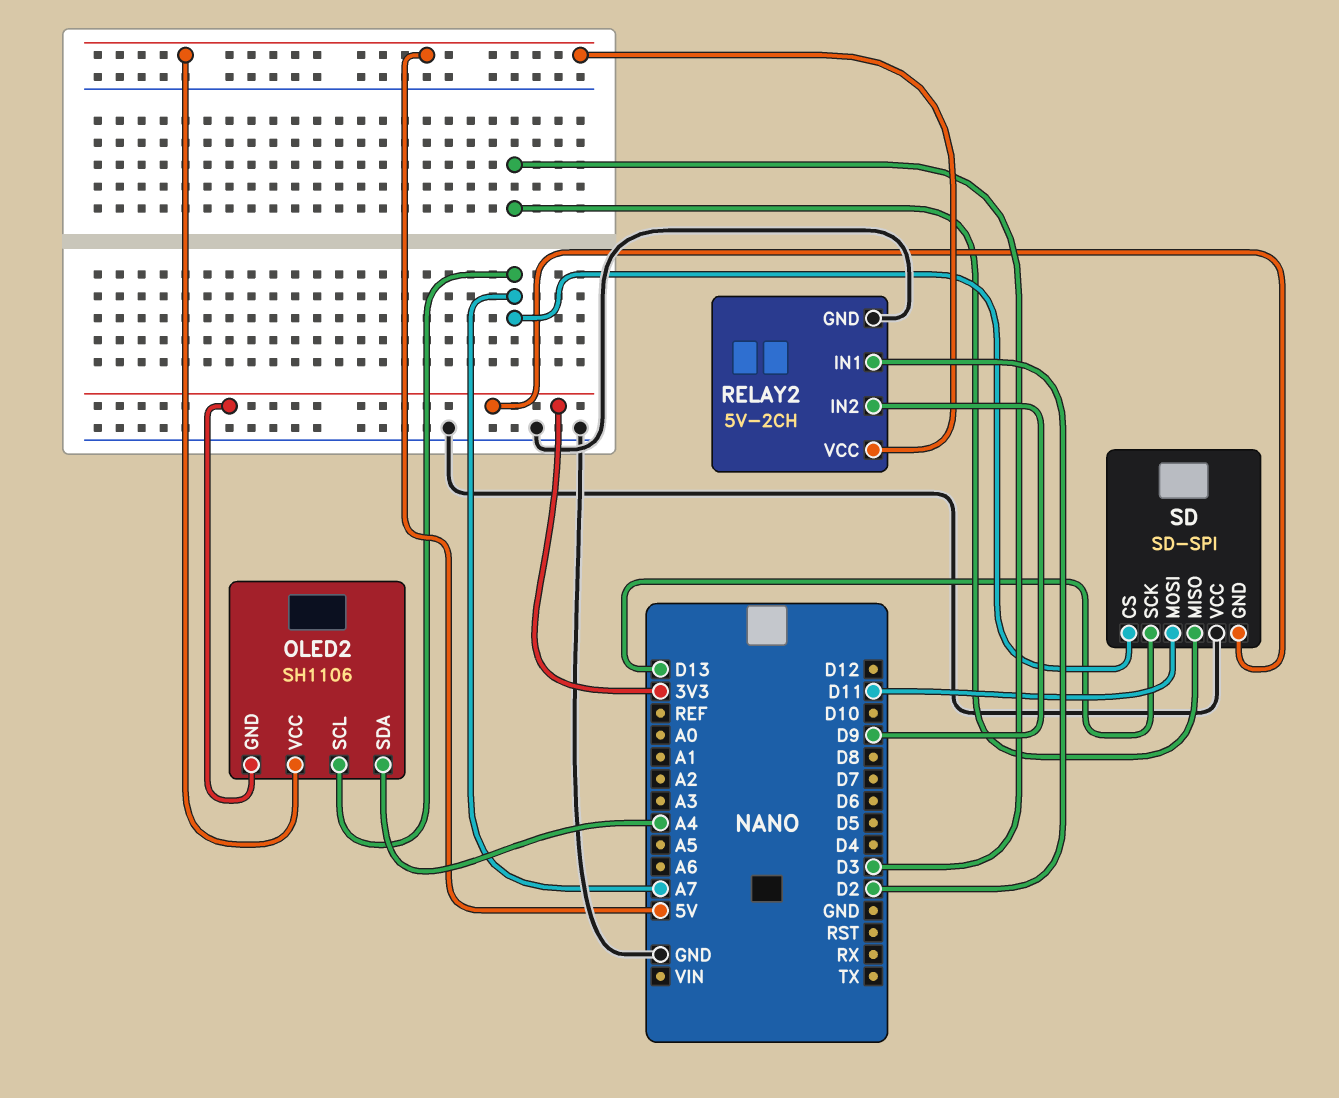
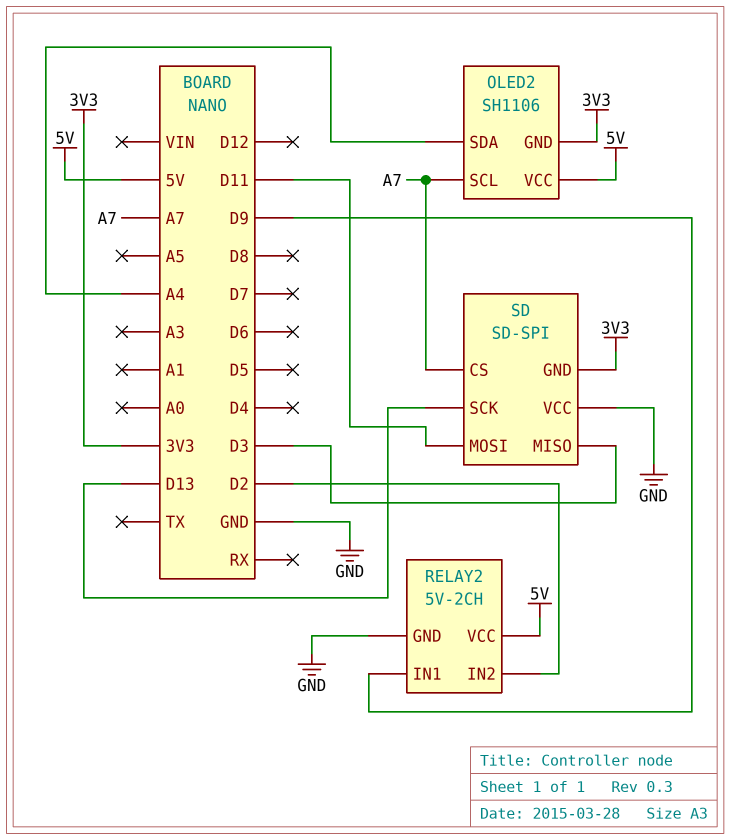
RELAY2 pin IN1: D2 -> D9
RELAY2 pin IN2: D9 -> D2

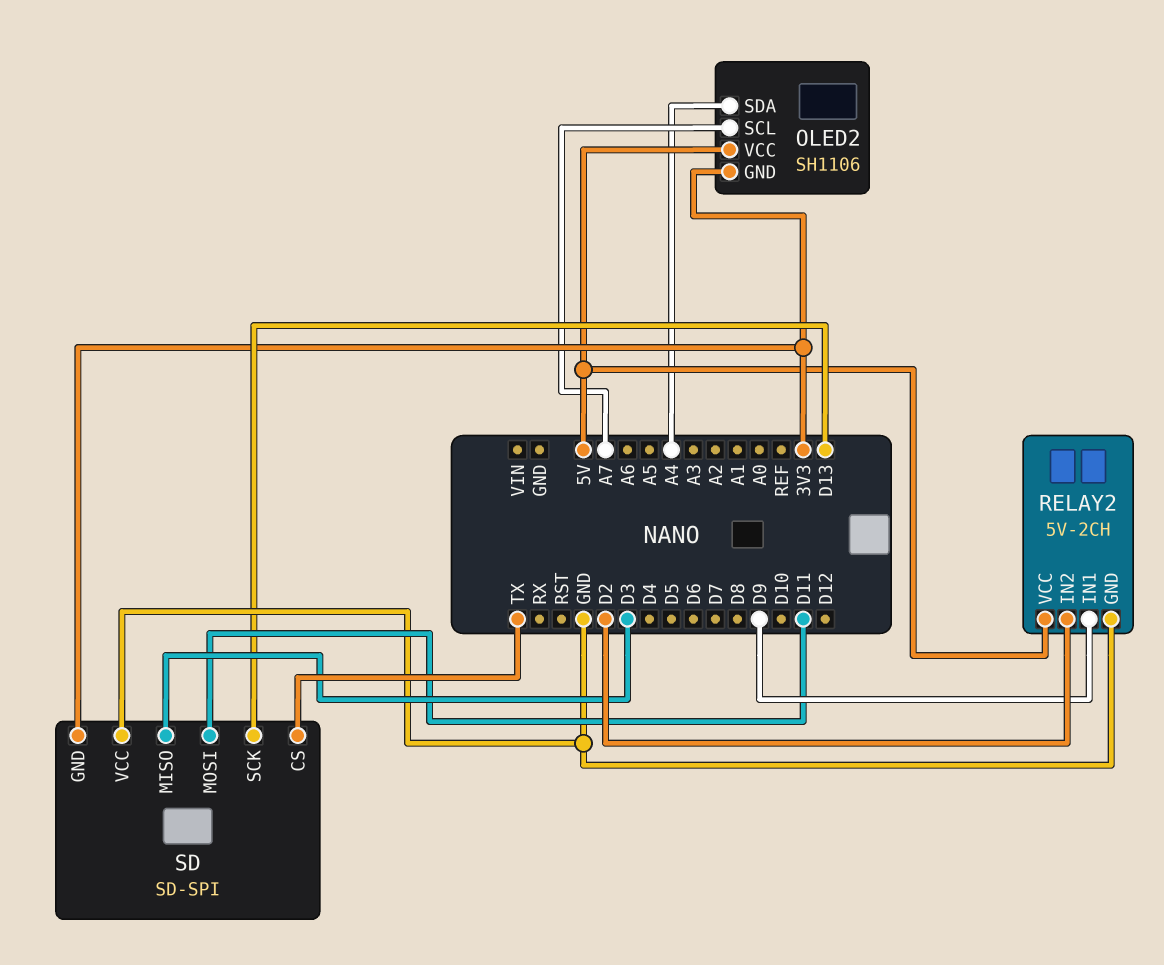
SD pin CS: A7 -> TX

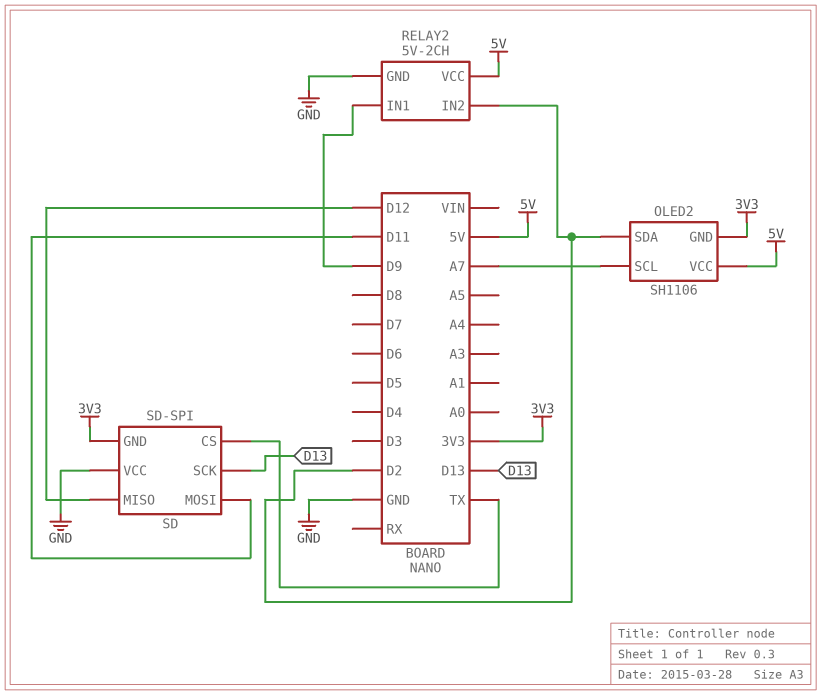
OLED2 pin SDA: A4 -> D2
SD pin MISO: D3 -> D12

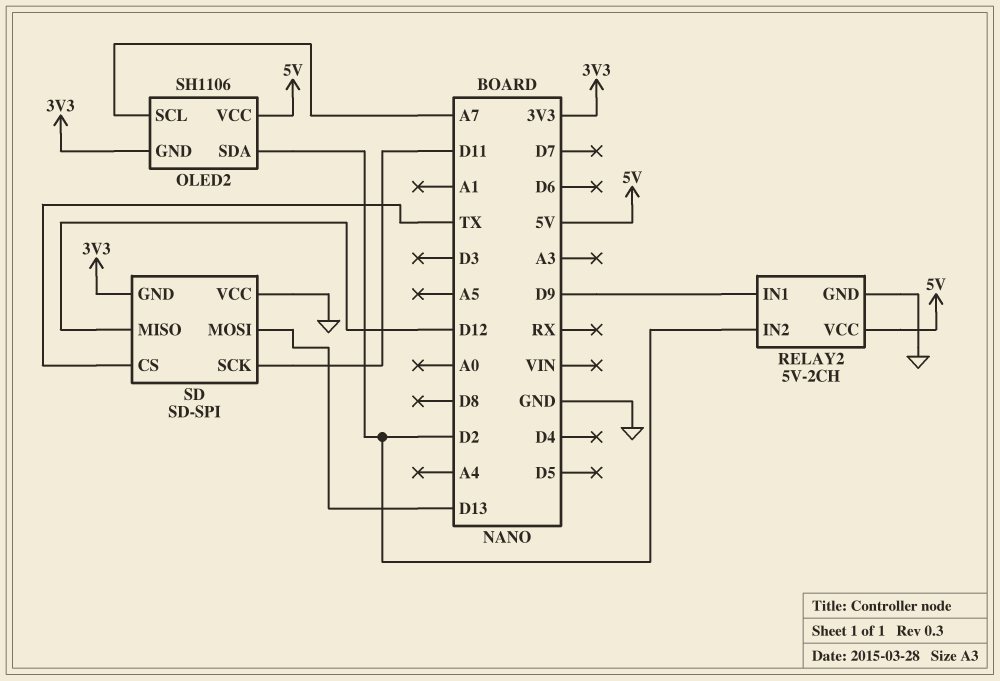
SD pin MOSI: D11 -> D13
SD pin SCK: D13 -> D11

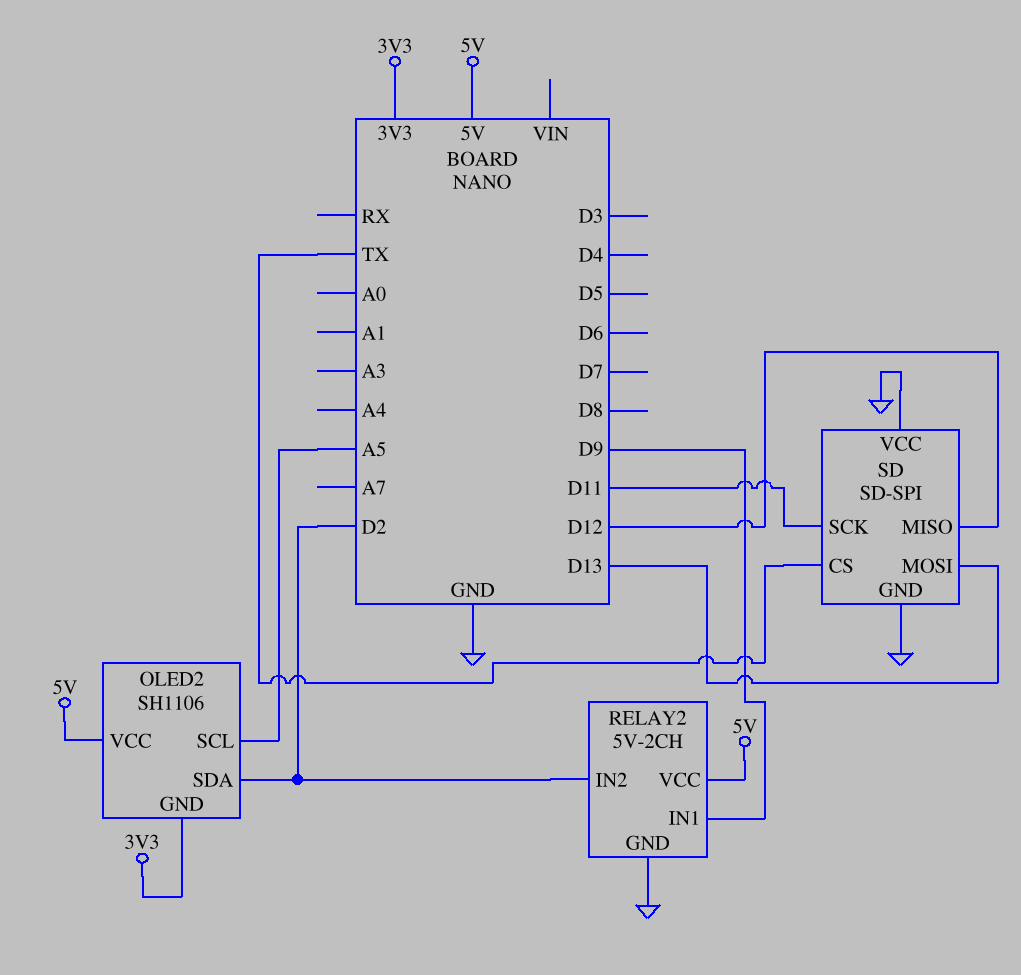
OLED2 pin SCL: A7 -> A5
SD pin GND: 3V3 -> GND

